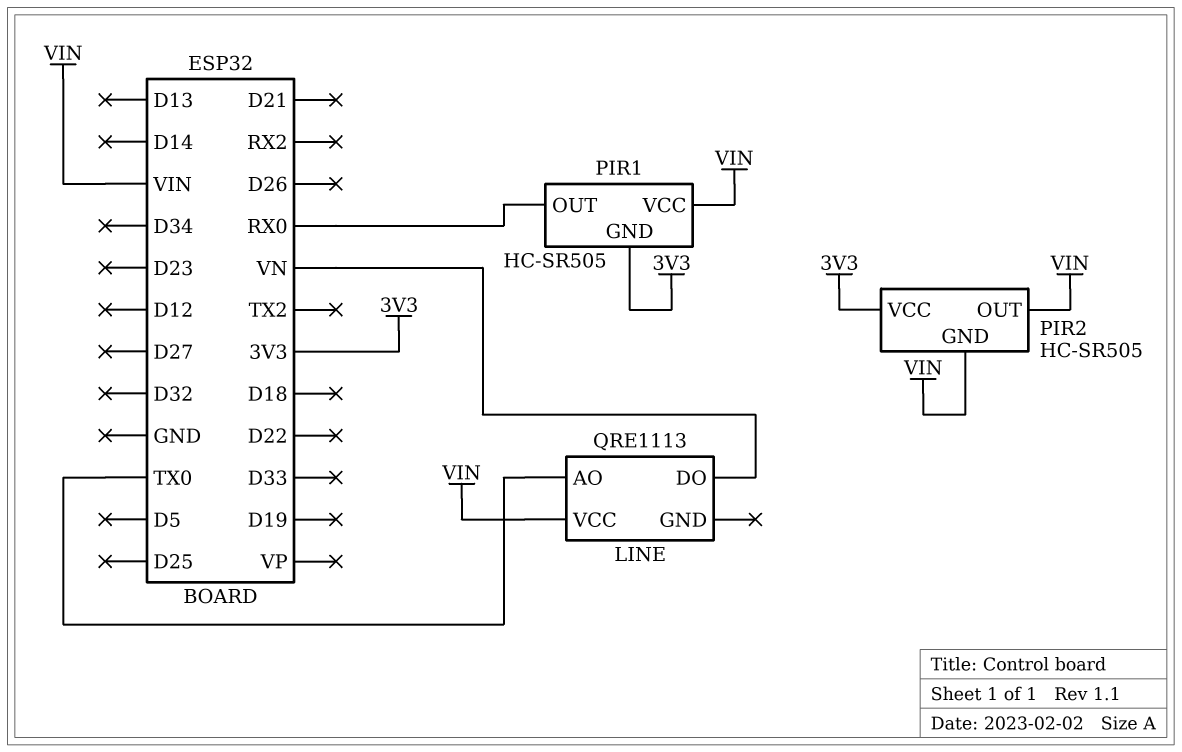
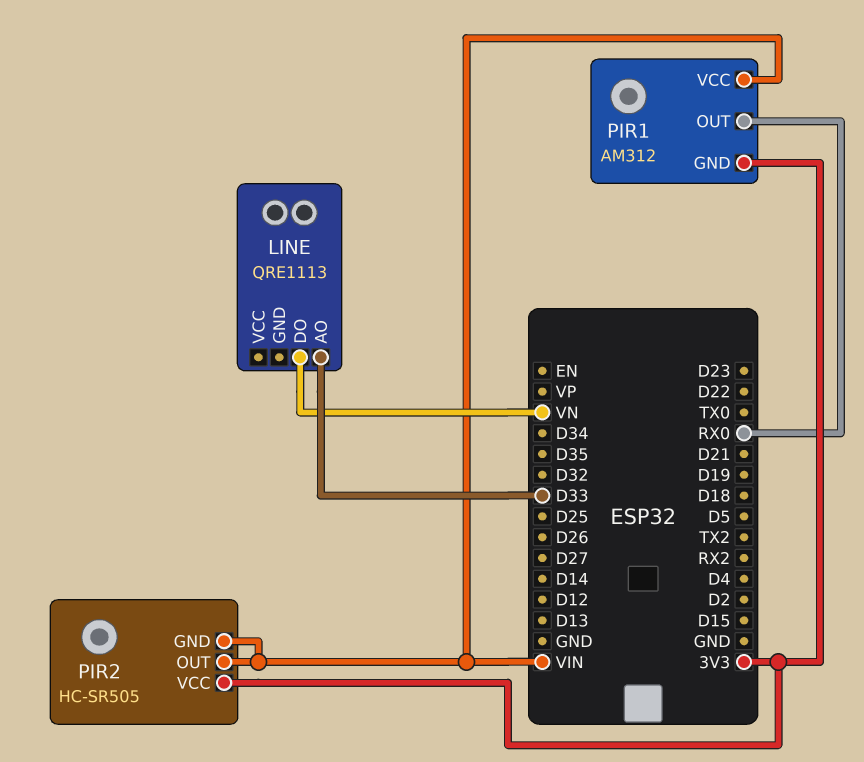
LINE pin AO: TX0 -> D33
LINE pin VCC: VIN -> none
PIR1: HC-SR505 -> AM312

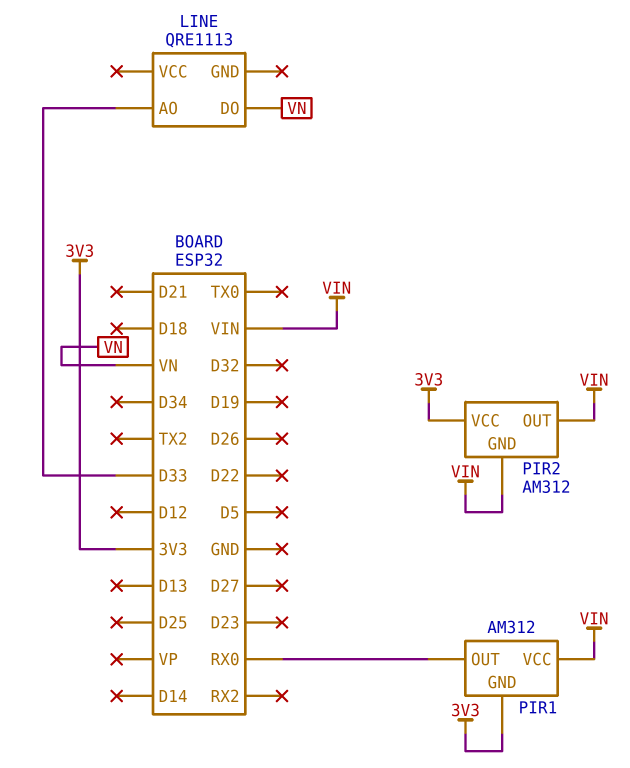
PIR2: HC-SR505 -> AM312

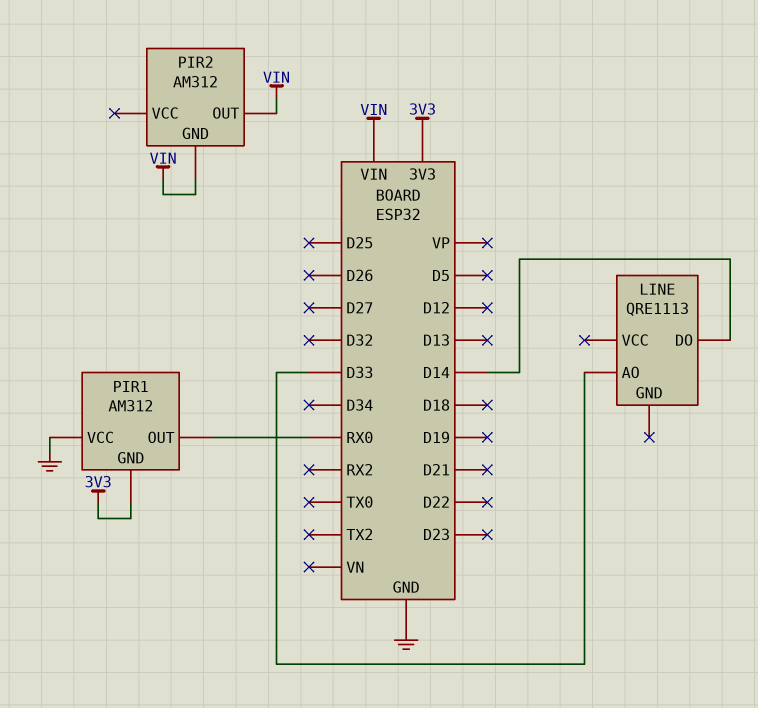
LINE pin DO: VN -> D14
PIR1 pin VCC: VIN -> GND
PIR2 pin VCC: 3V3 -> none

